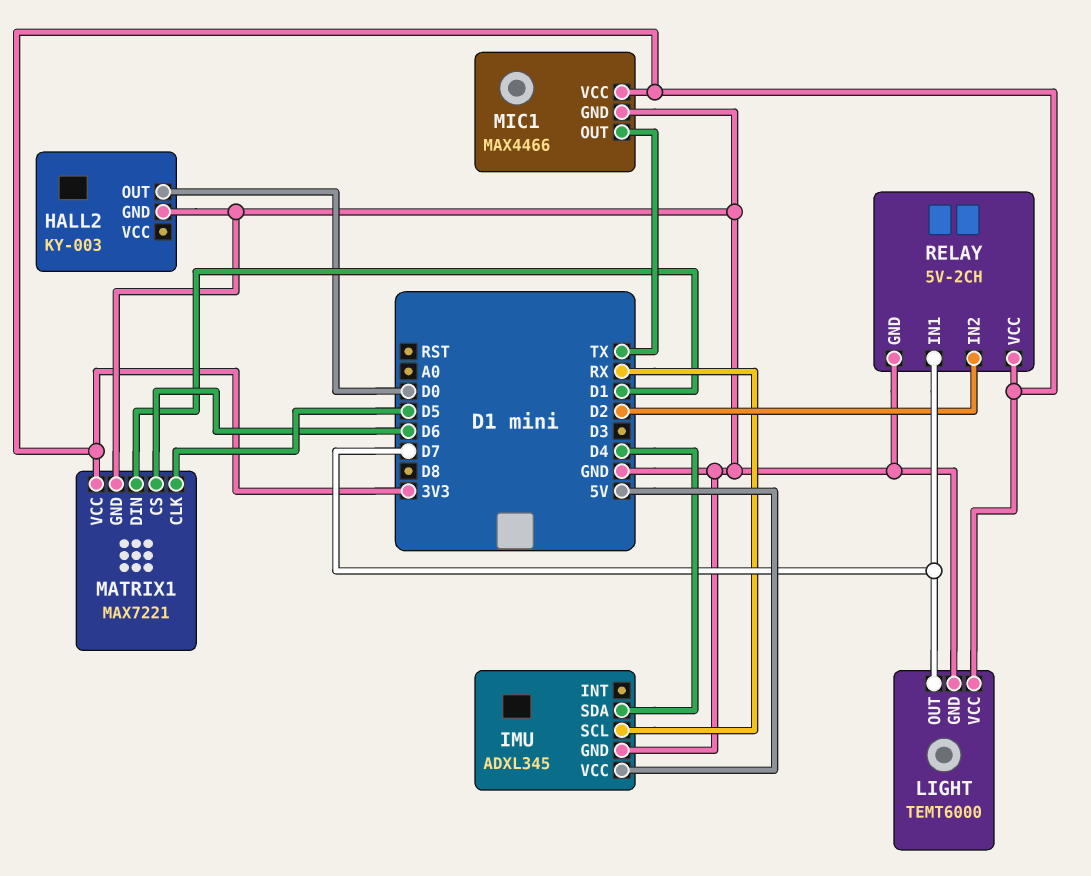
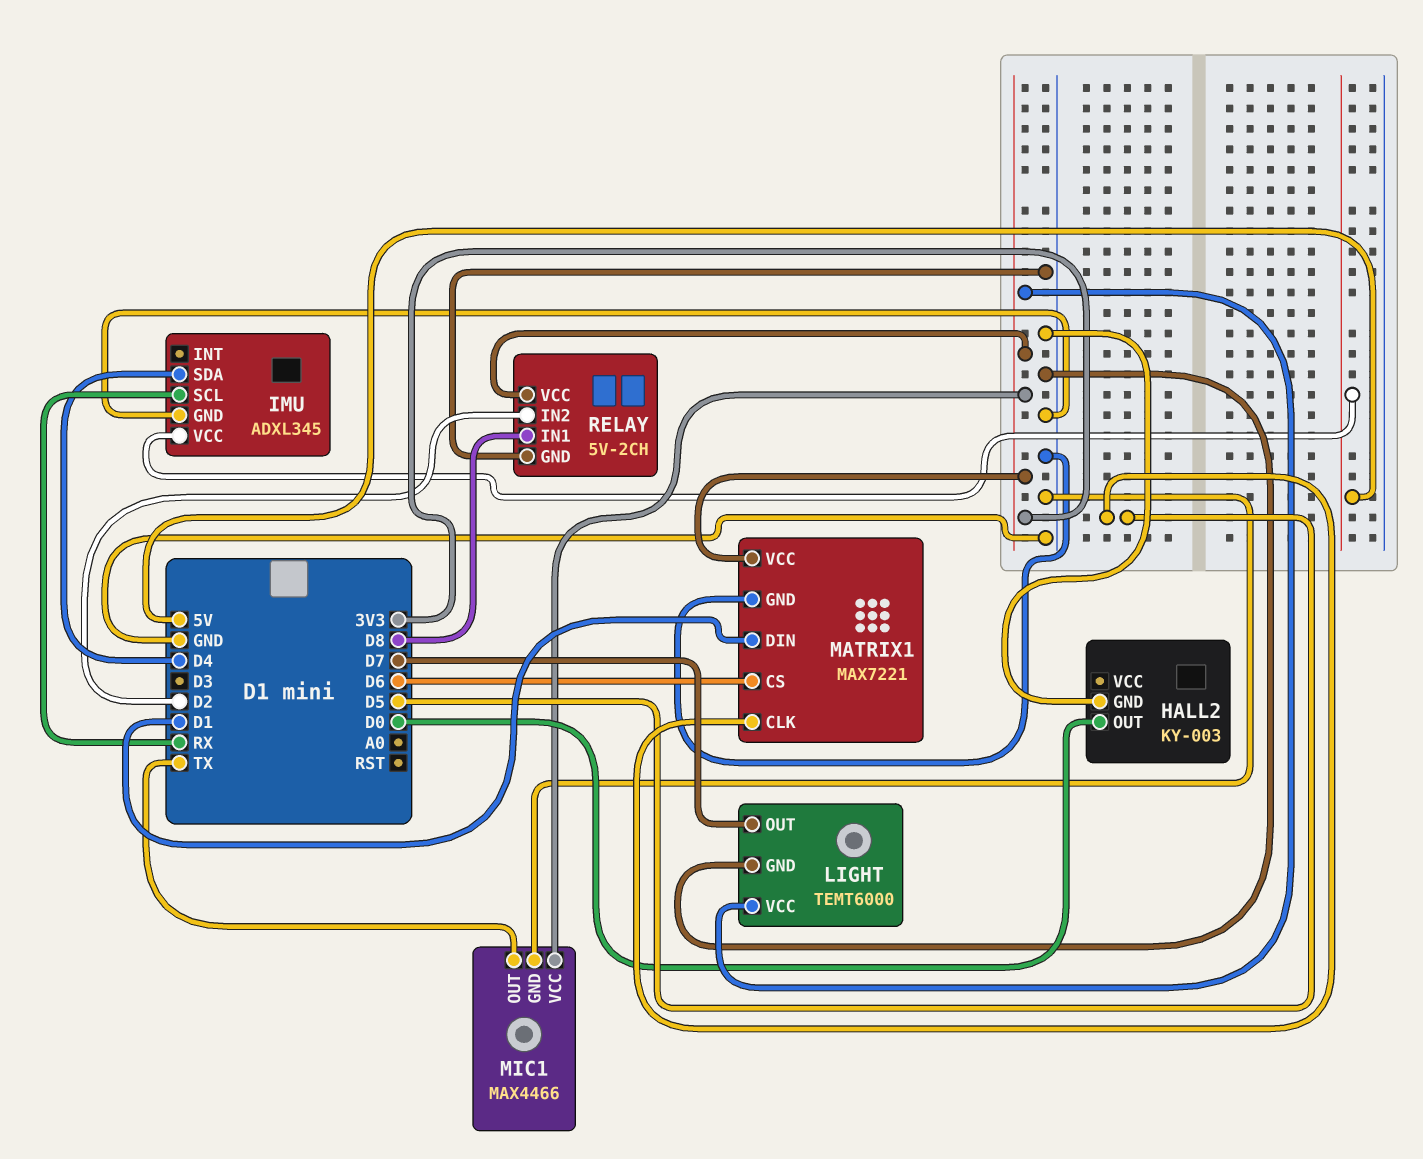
RELAY pin IN1: D7 -> D8

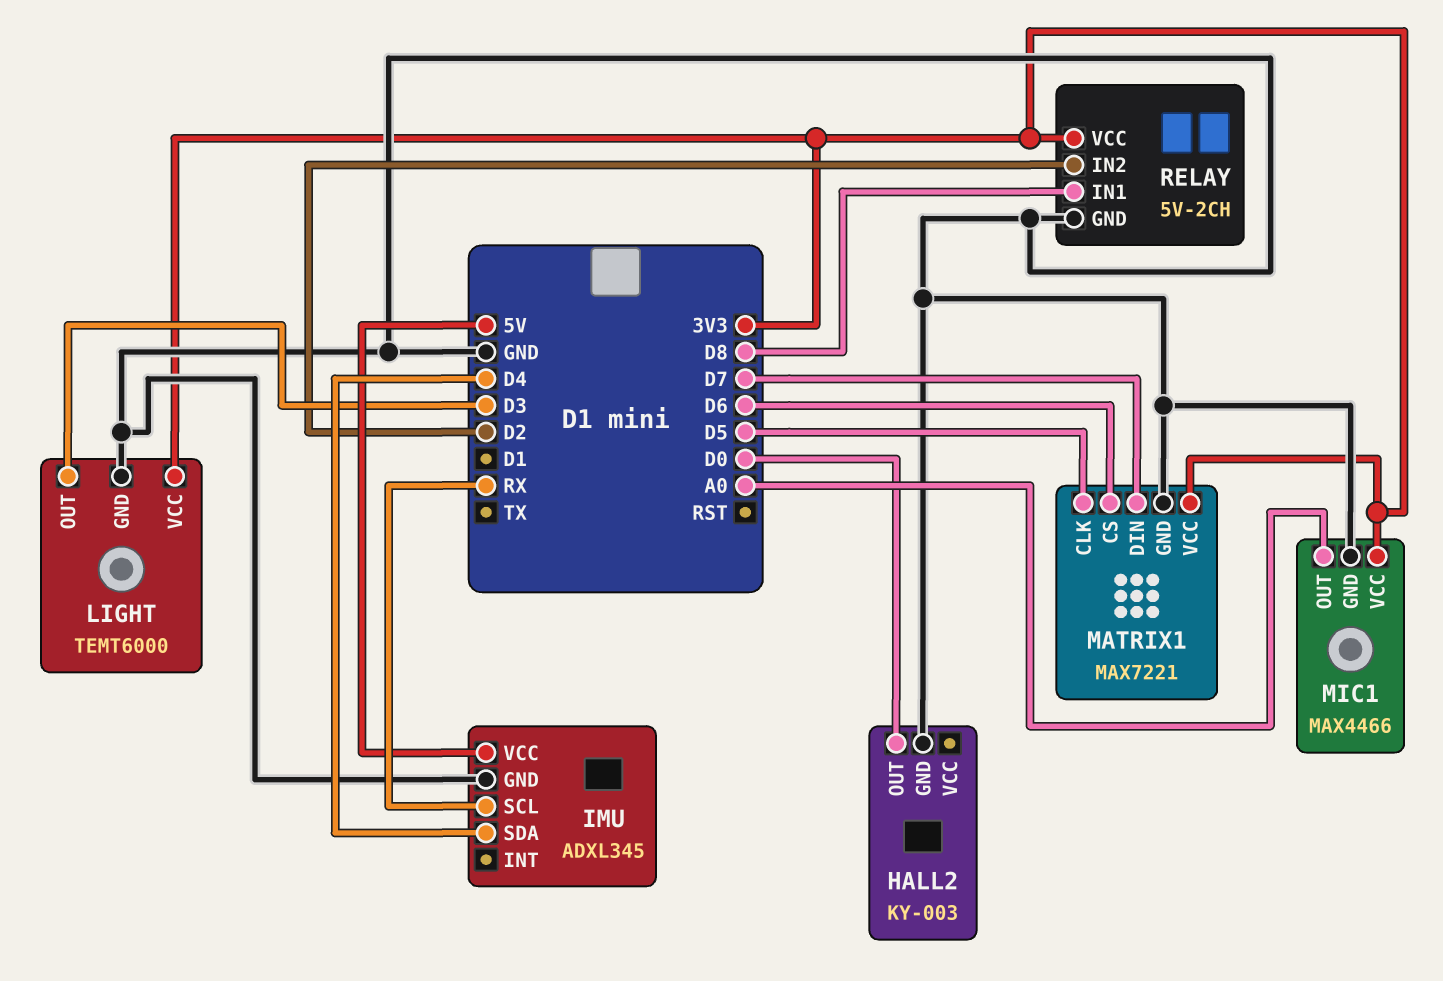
LIGHT pin OUT: D7 -> D3
MATRIX1 pin DIN: D1 -> D7
MIC1 pin OUT: TX -> A0

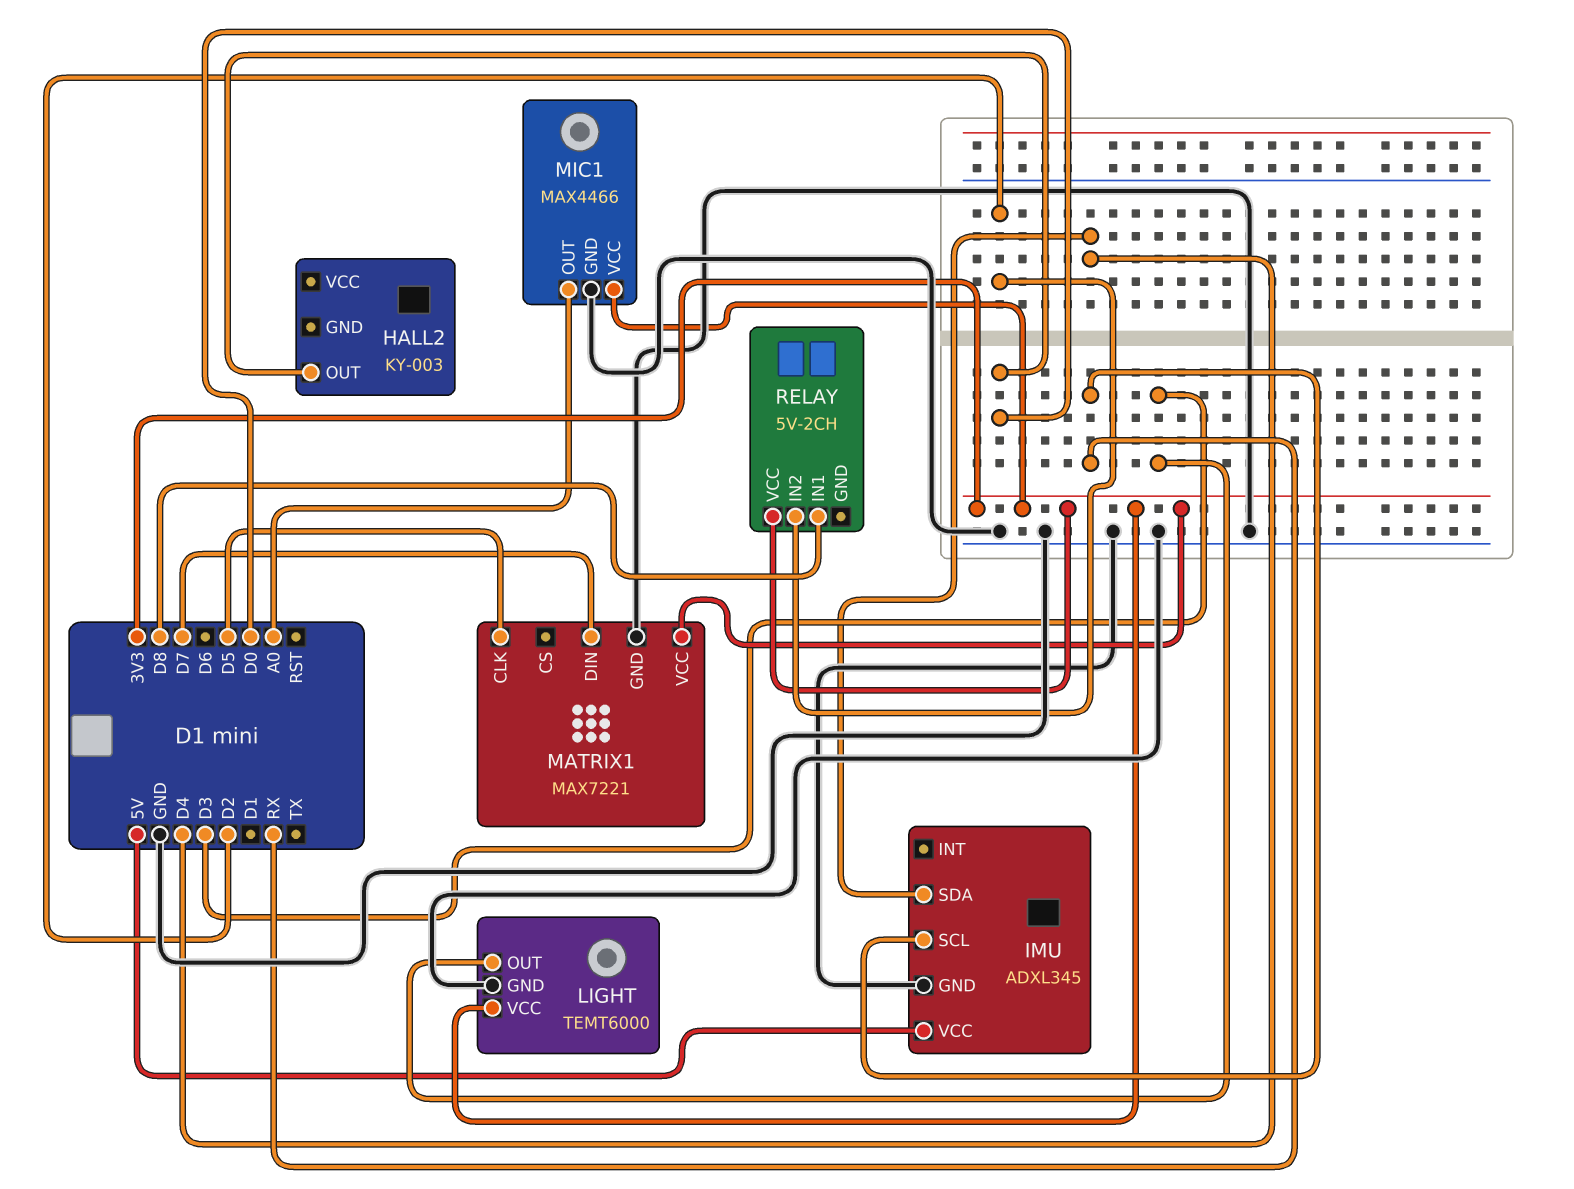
HALL2 pin GND: GND -> none
MATRIX1 pin CS: D6 -> none
RELAY pin GND: GND -> none

